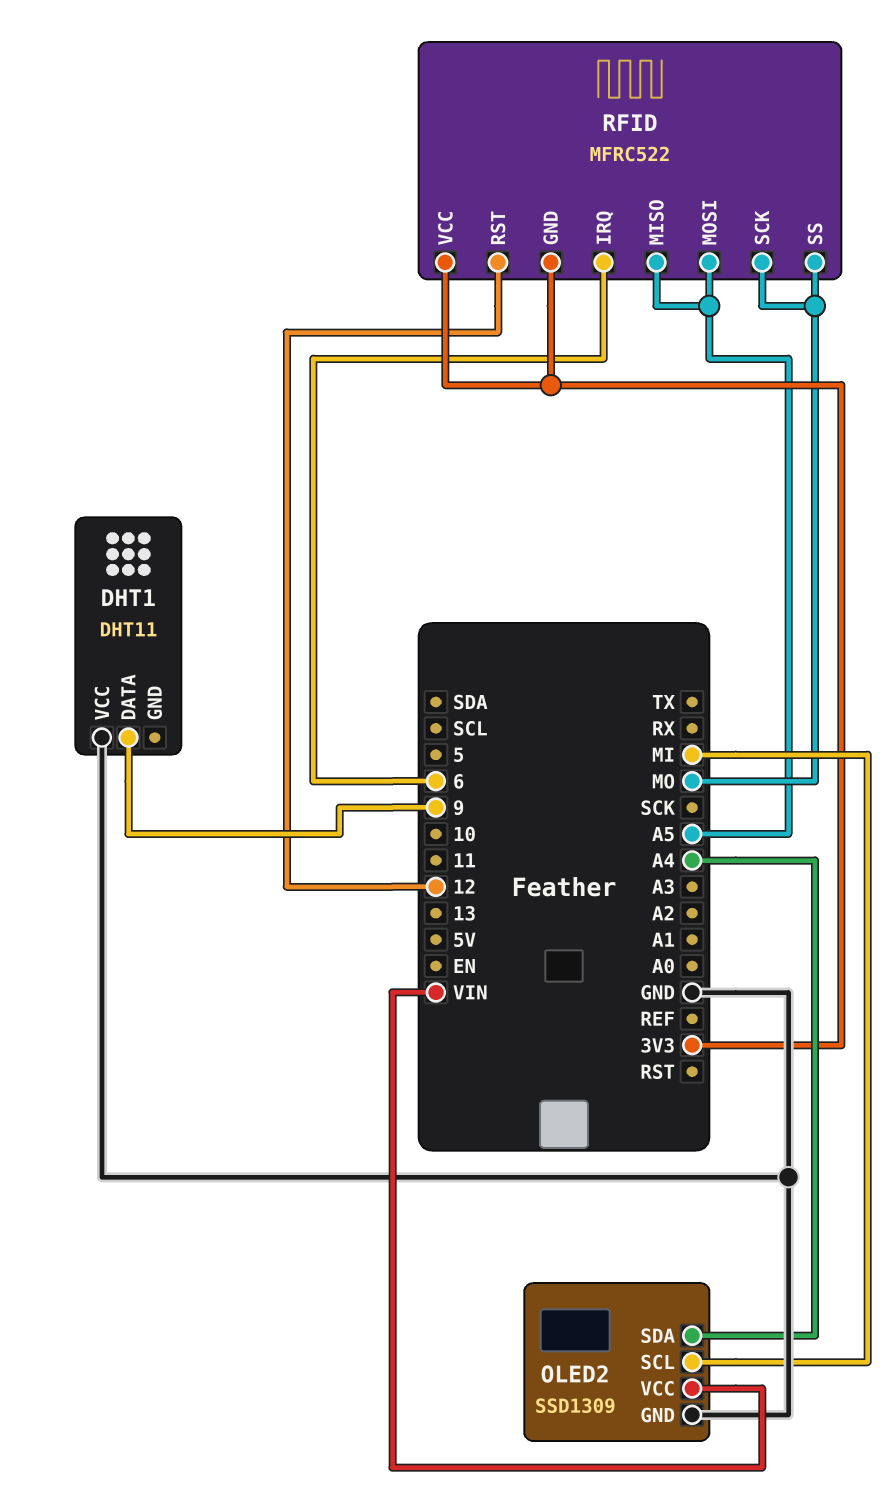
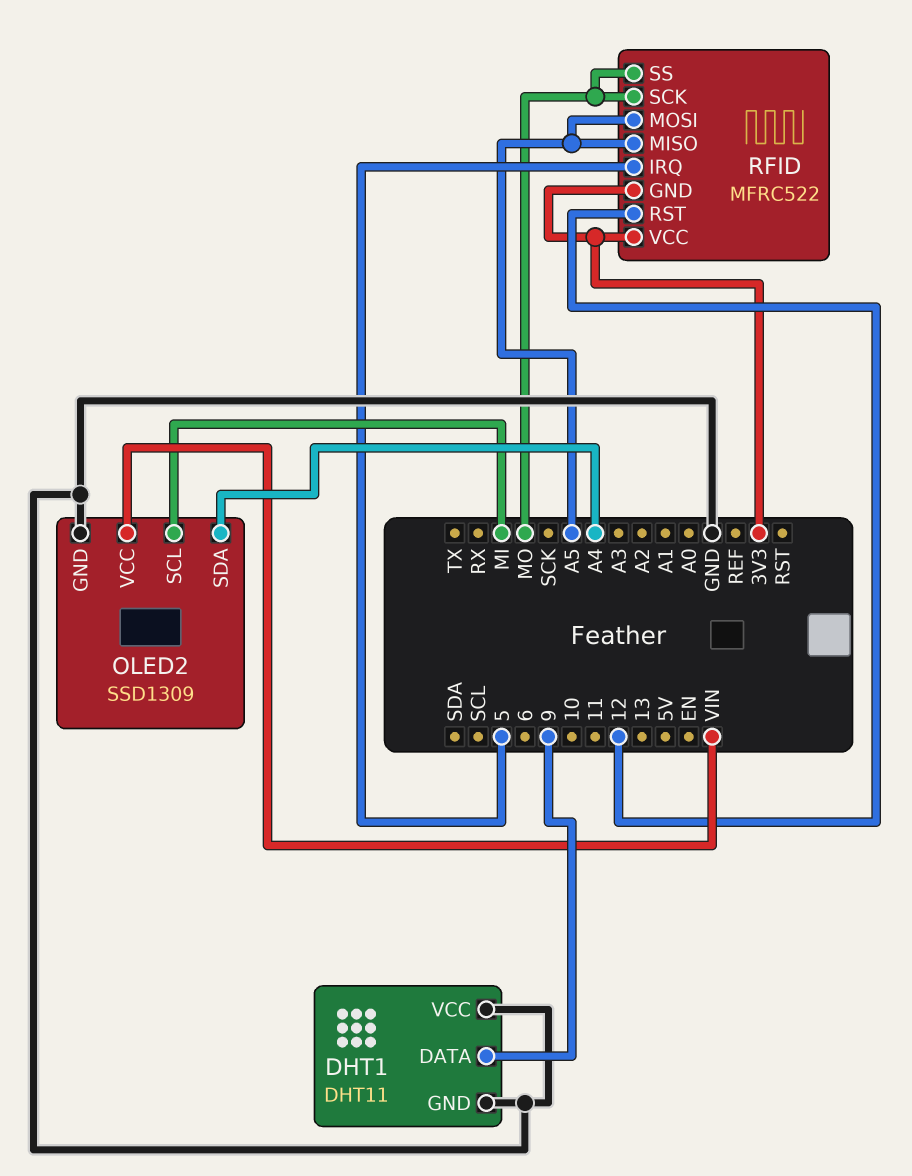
DHT1 pin GND: none -> GND
RFID pin IRQ: 6 -> 5

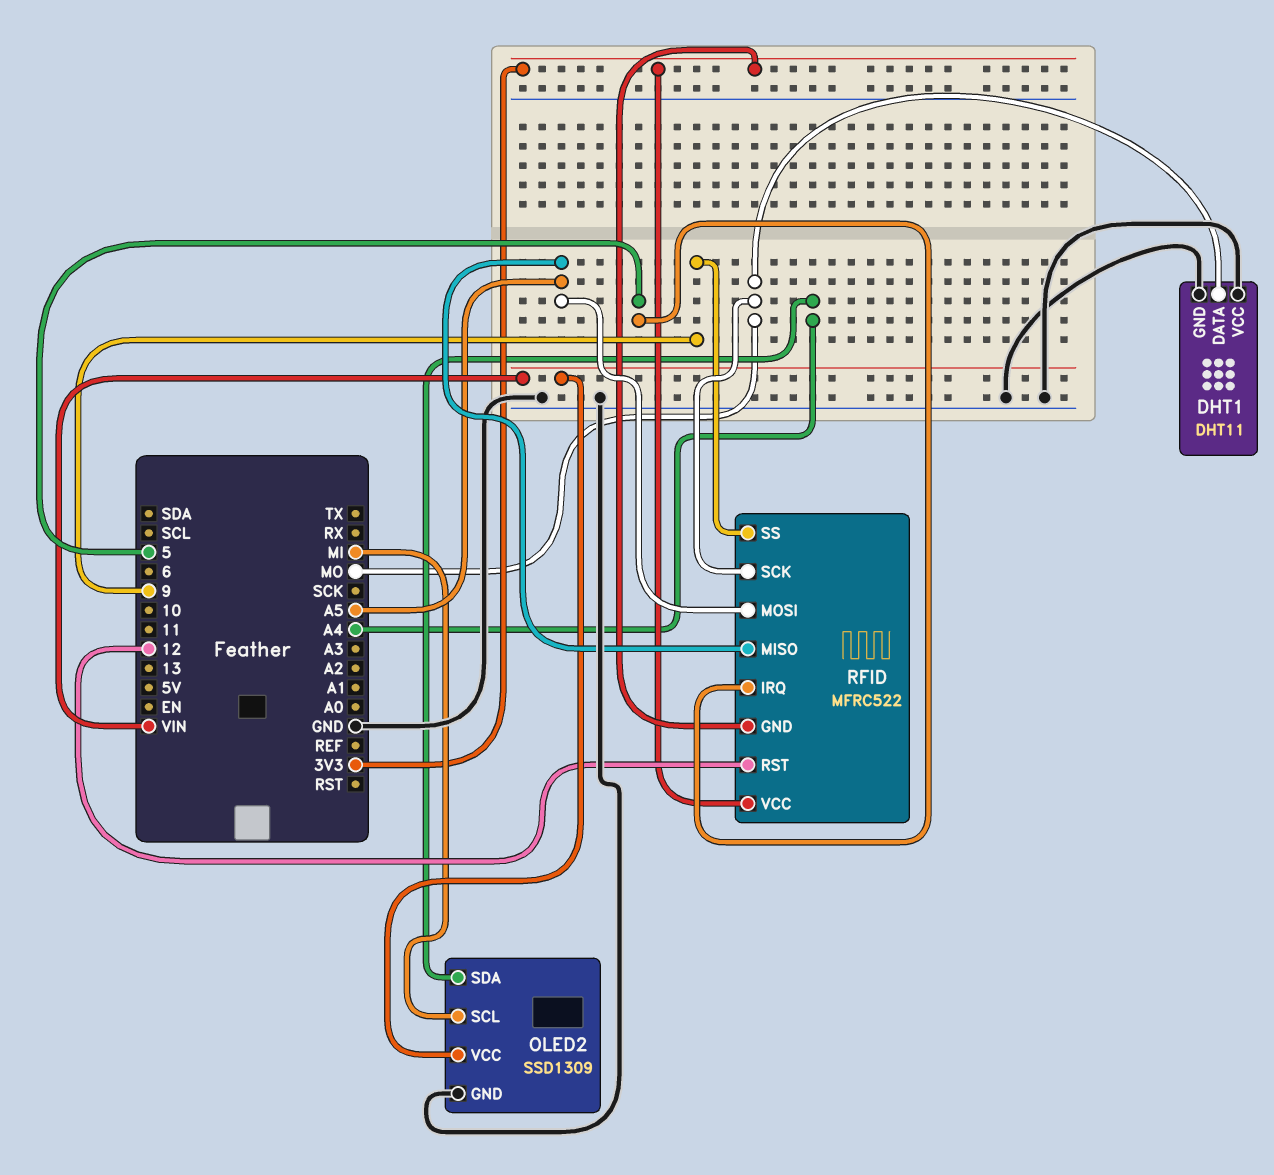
DHT1 pin DATA: 9 -> MO
RFID pin SS: MO -> 9

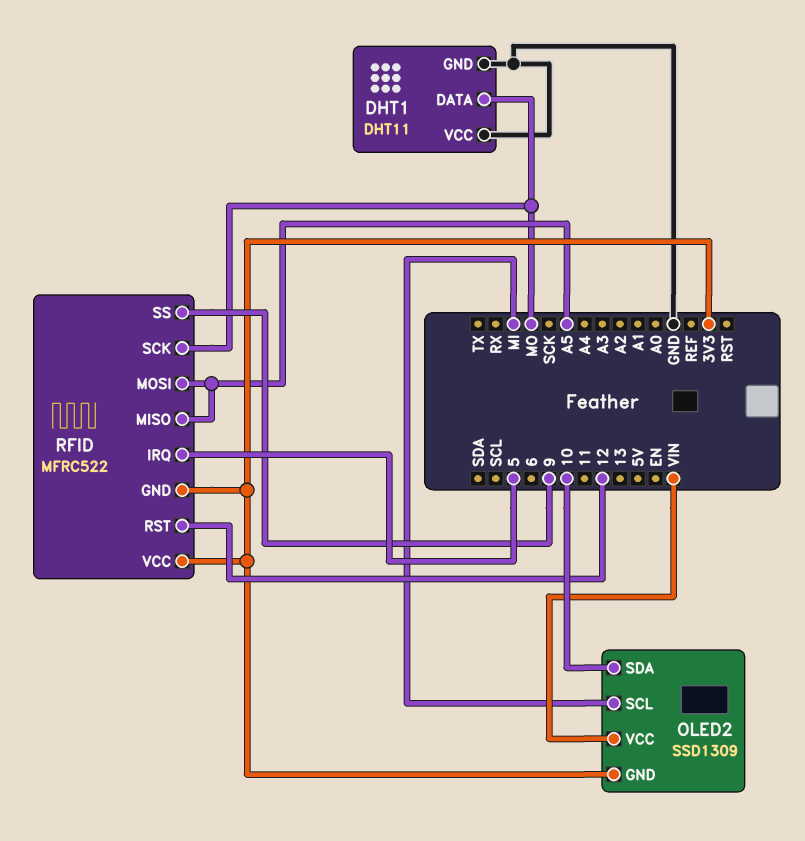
OLED2 pin GND: GND -> 3V3
OLED2 pin SDA: A4 -> 10

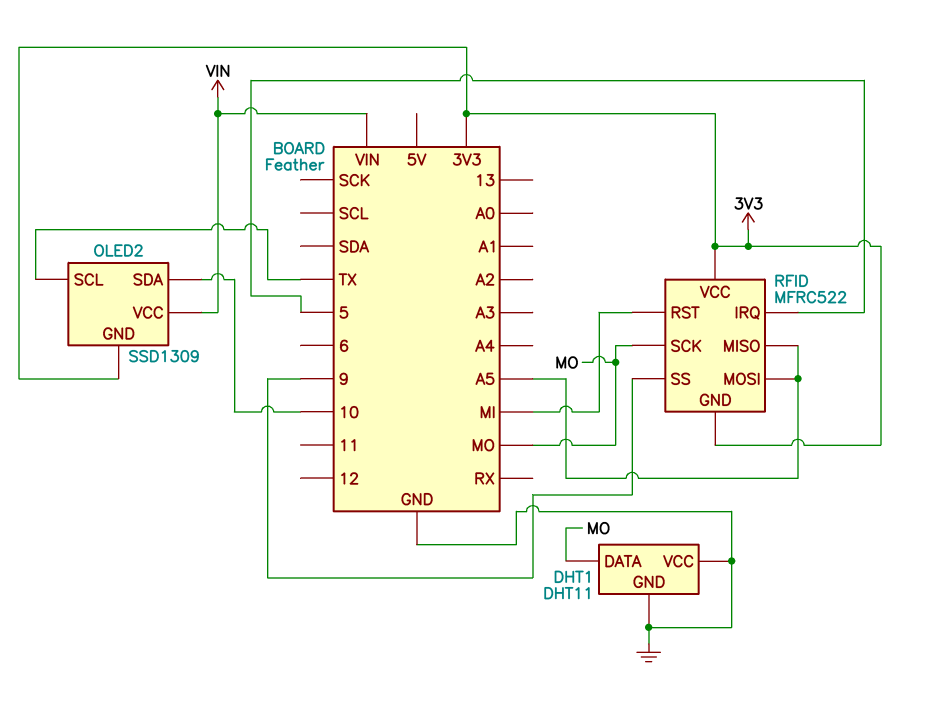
OLED2 pin SCL: MI -> TX
RFID pin RST: 12 -> MI

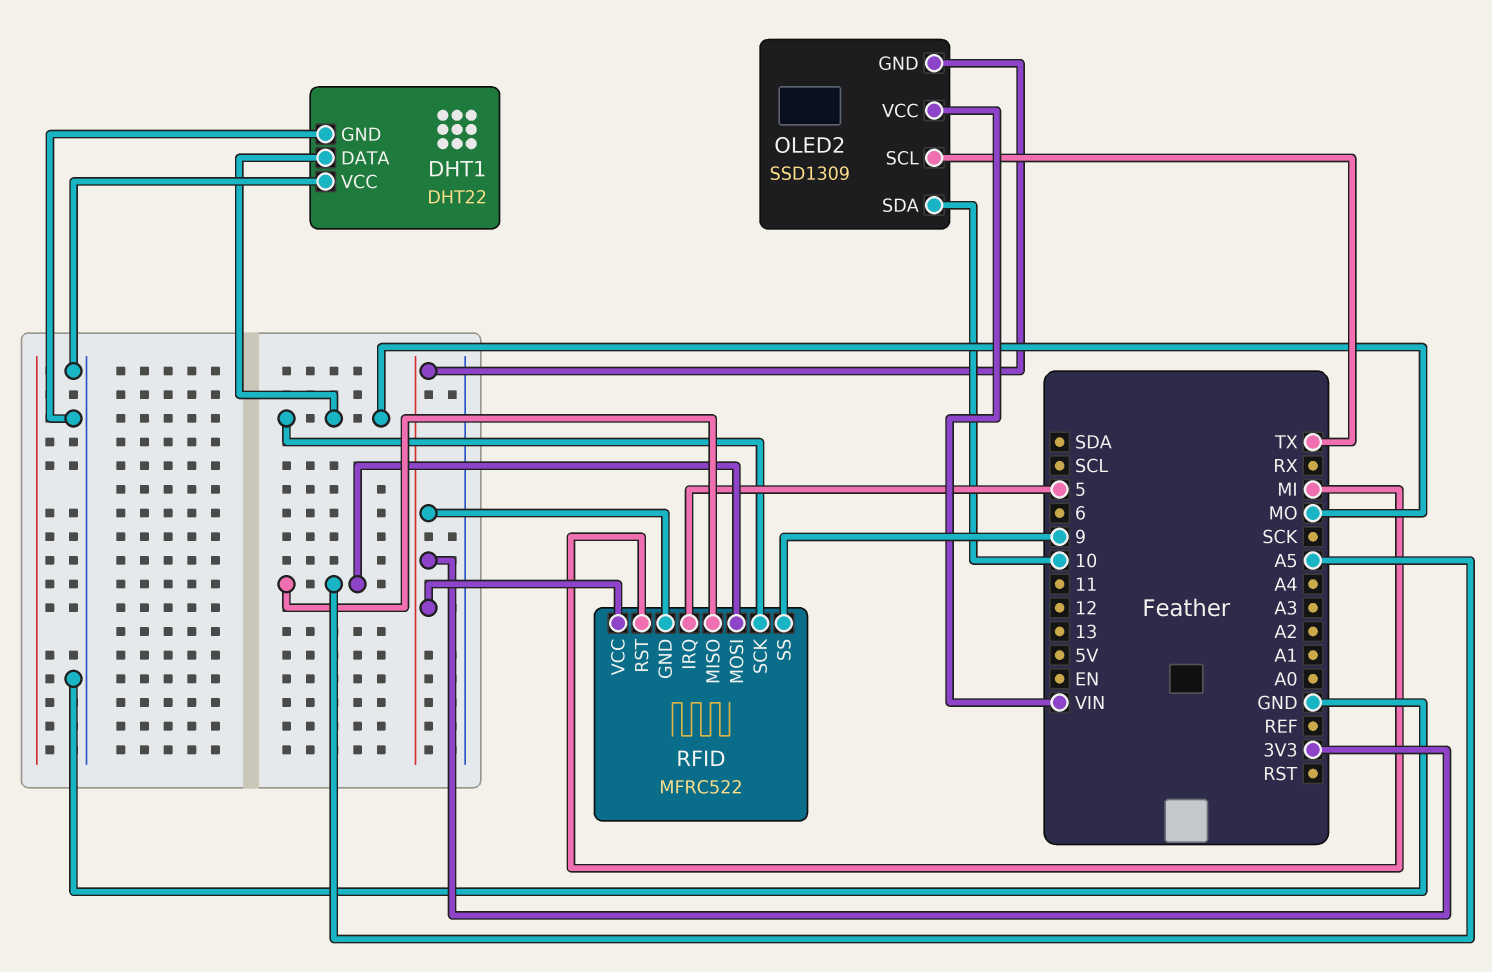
DHT1: DHT11 -> DHT22

